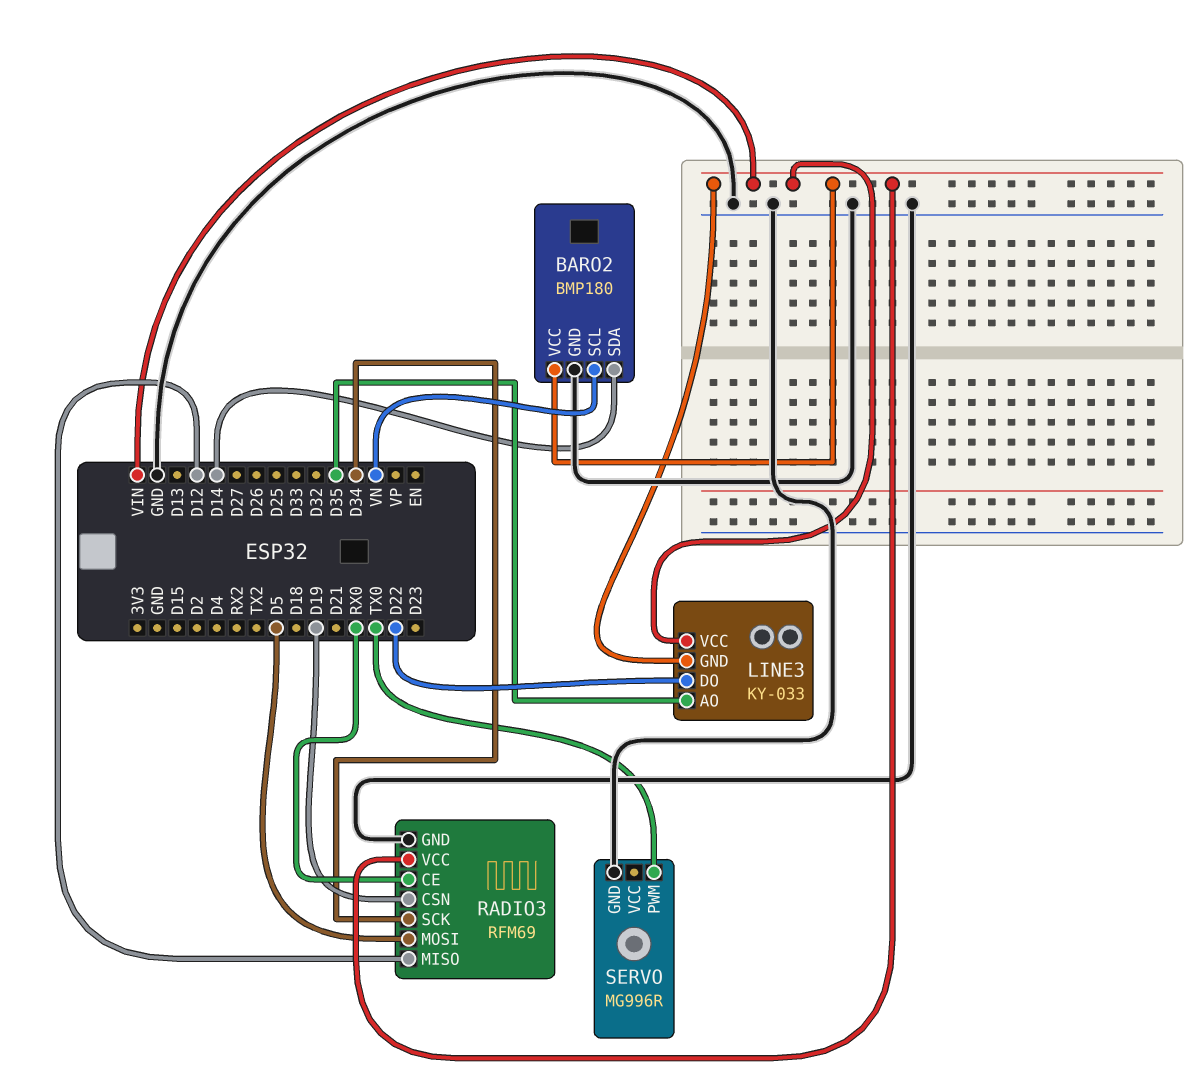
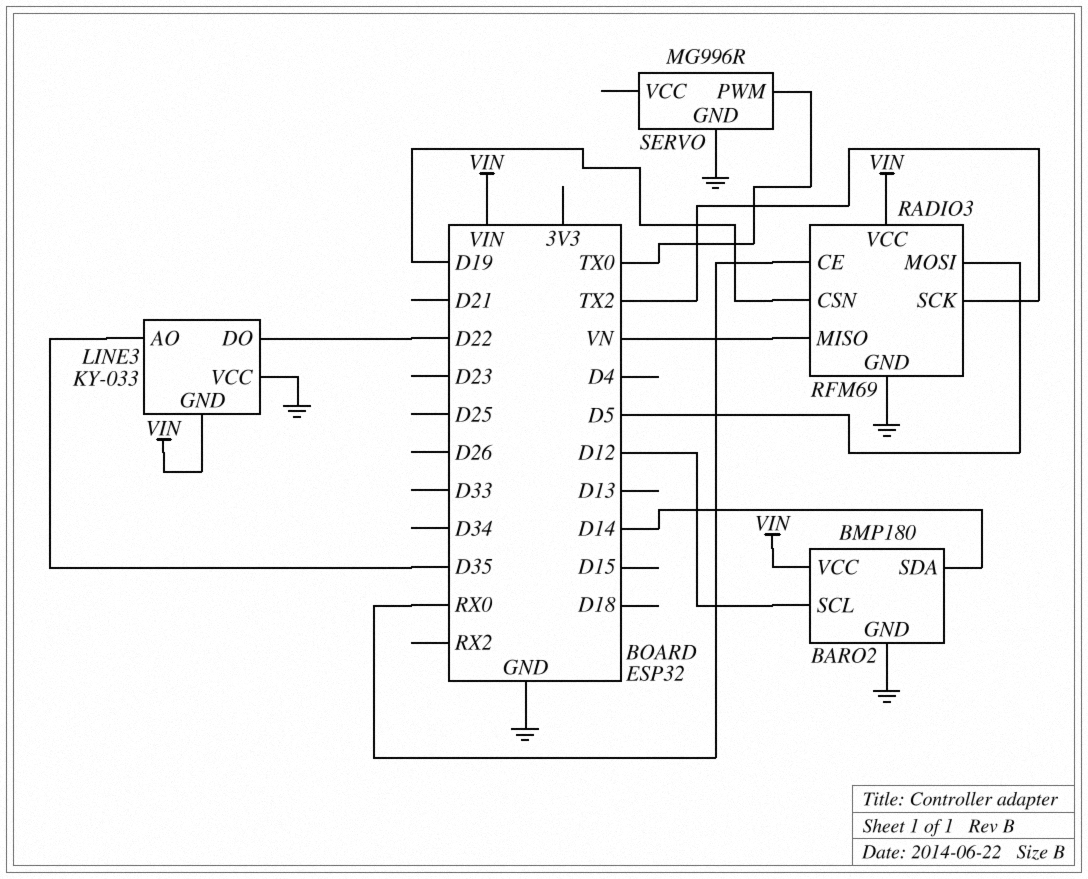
BARO2 pin SCL: VN -> D12
LINE3 pin VCC: VIN -> GND
RADIO3 pin MISO: D12 -> VN
RADIO3 pin SCK: D34 -> TX2

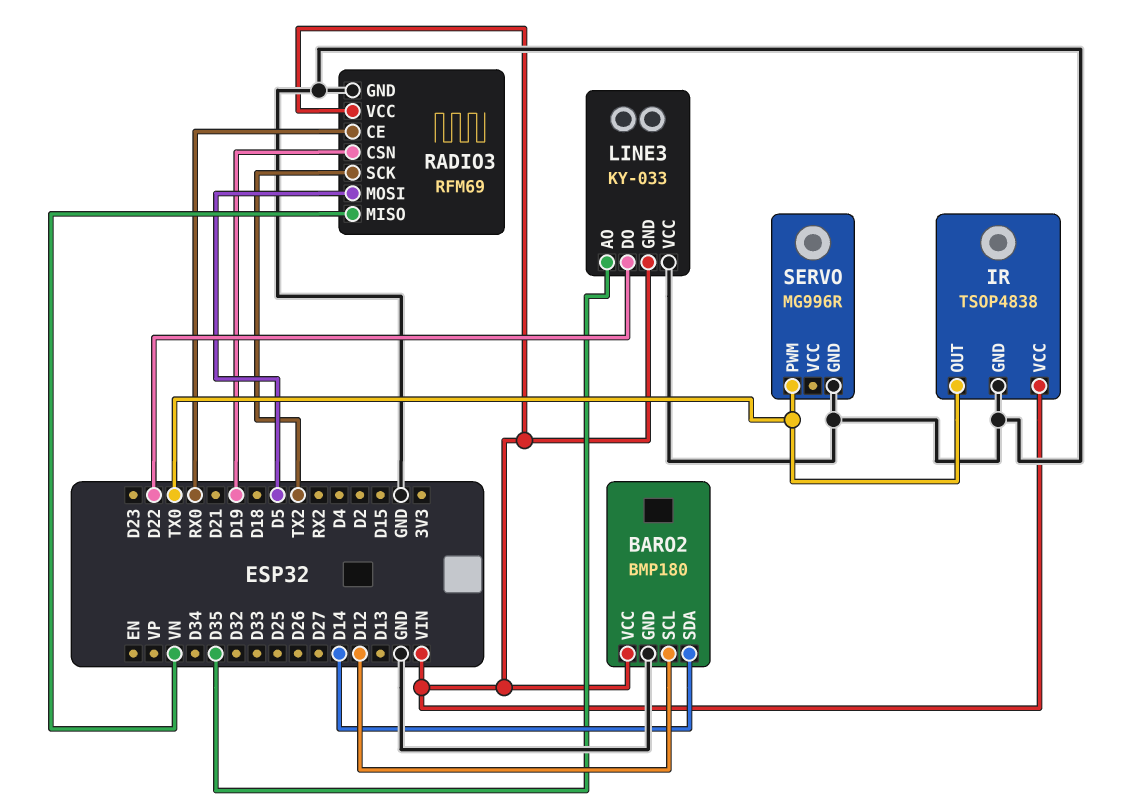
IR: none -> TSOP4838
IR pin GND: none -> GND
IR pin OUT: none -> TX0
IR pin VCC: none -> VIN

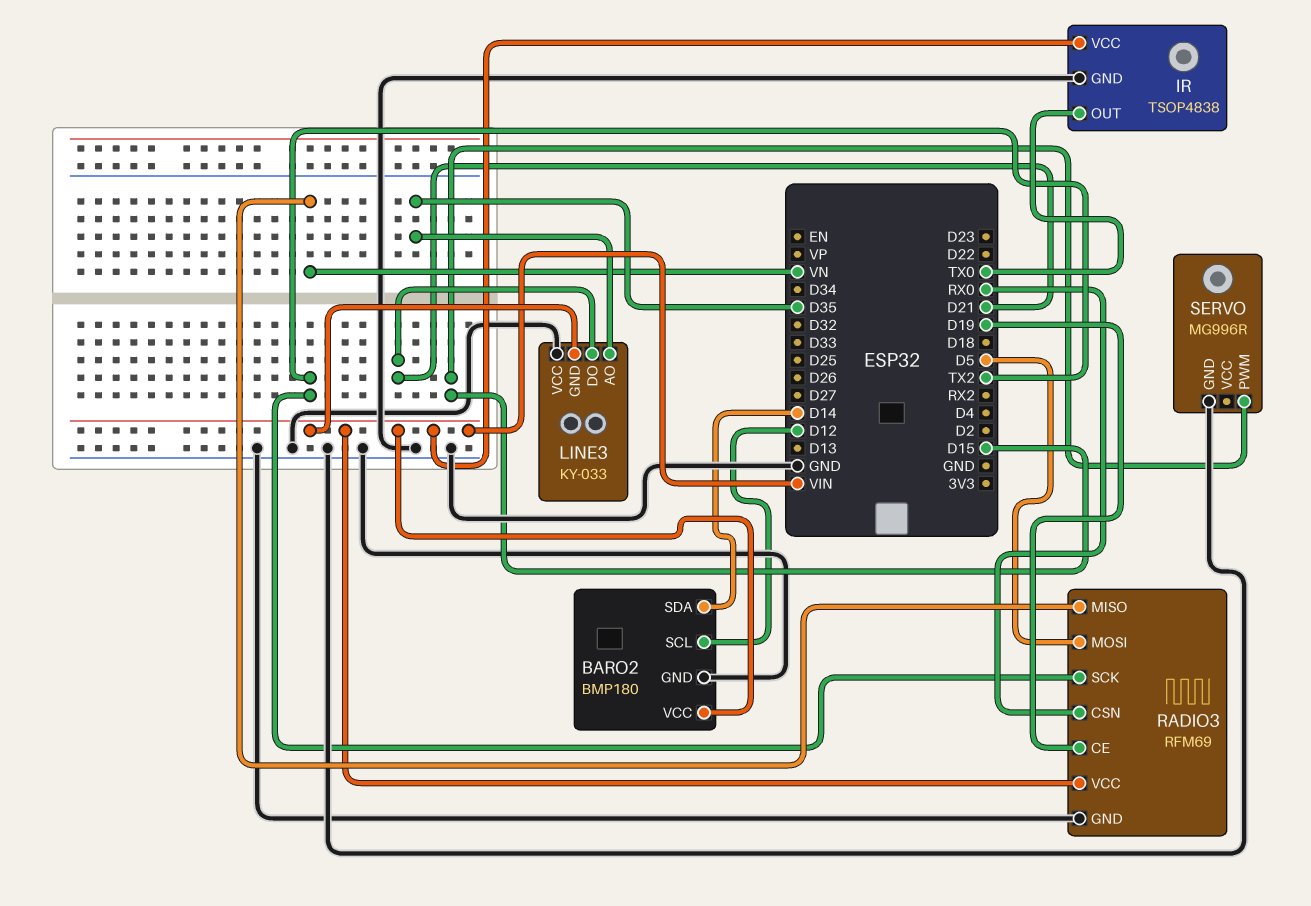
LINE3 pin DO: D22 -> D21
RADIO3 pin CE: RX0 -> D19
RADIO3 pin CSN: D19 -> RX0
SERVO pin PWM: TX0 -> D15

